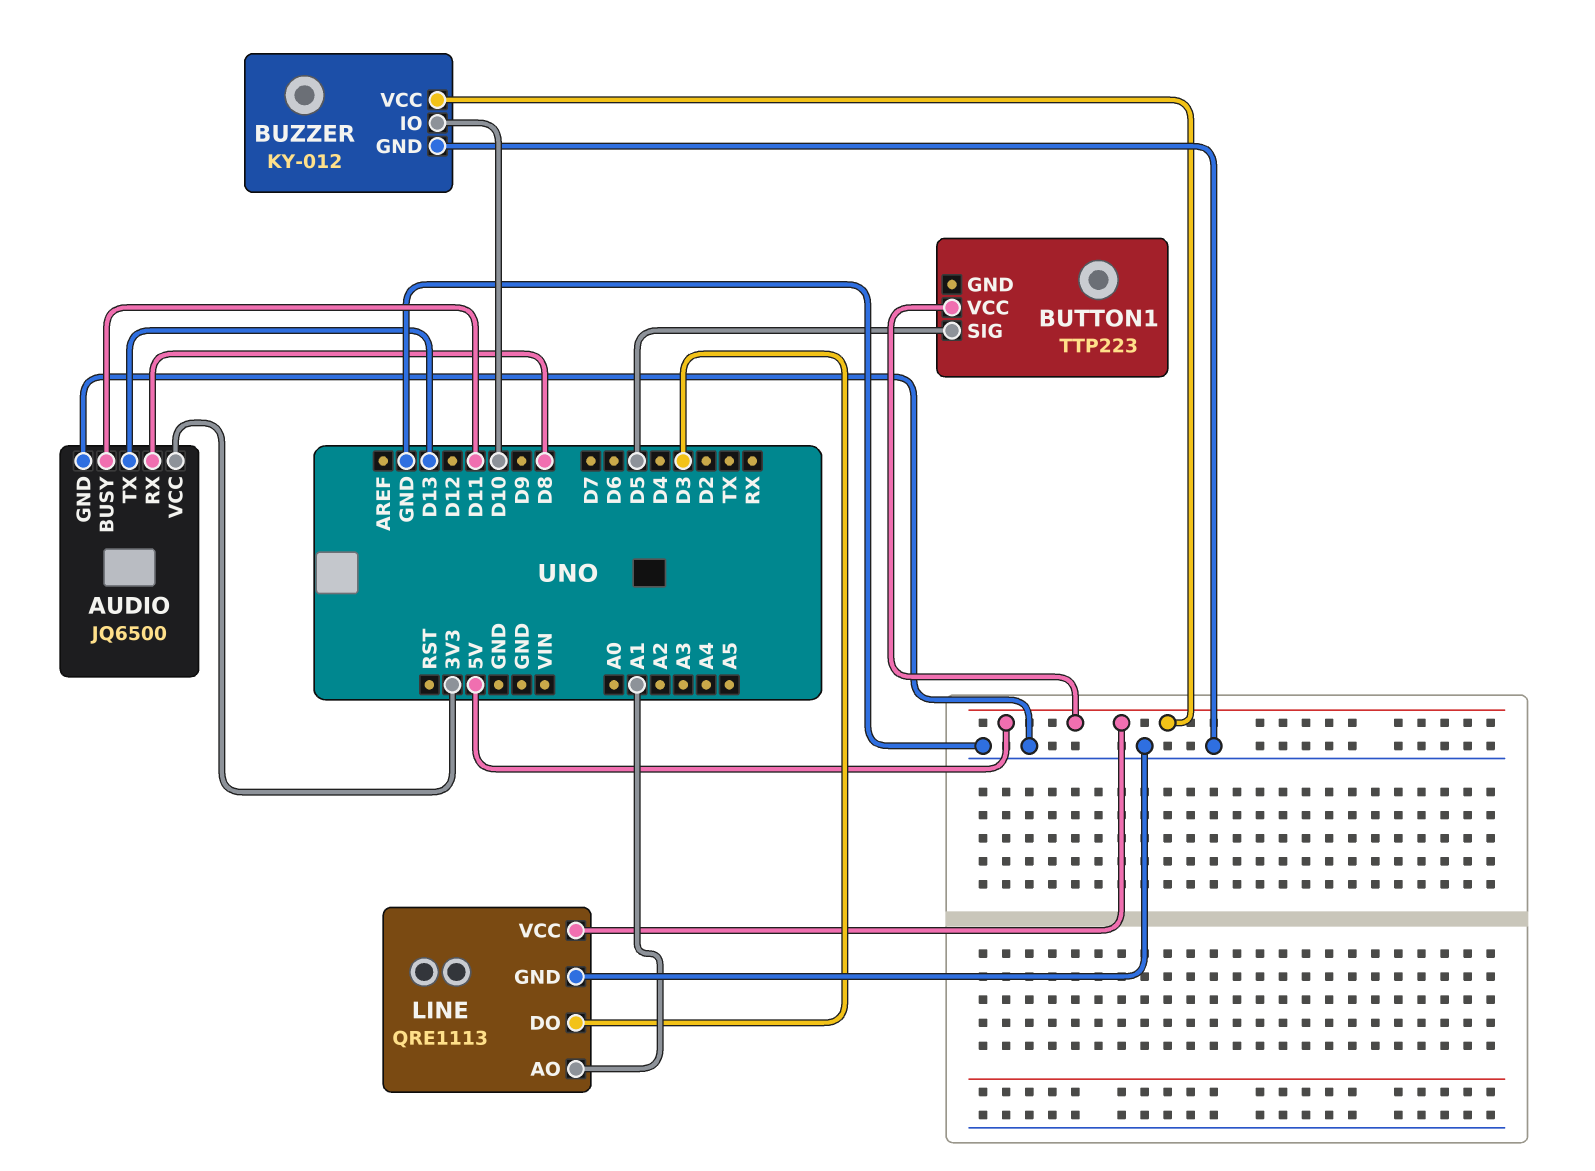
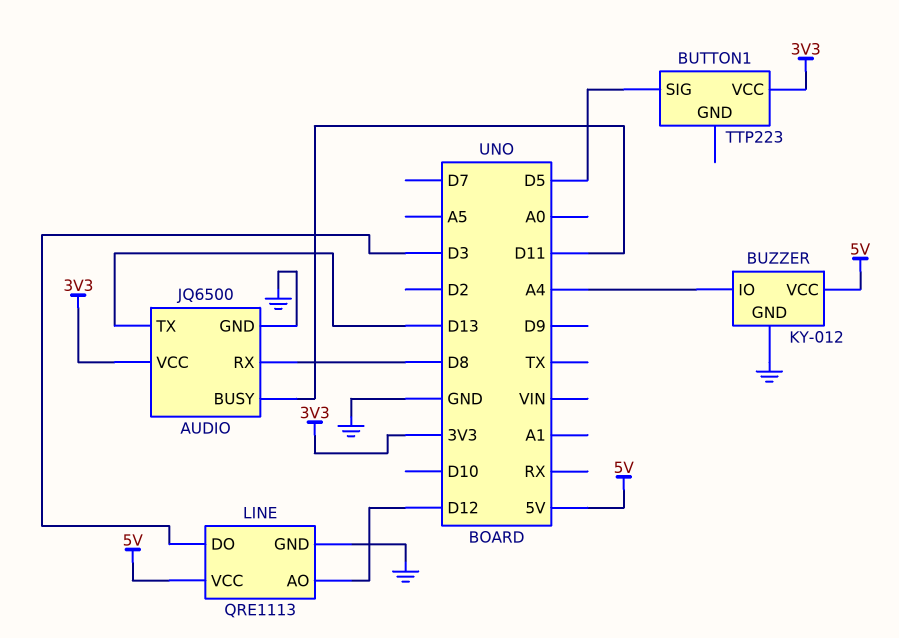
BUTTON1 pin VCC: 5V -> 3V3
BUZZER pin IO: D10 -> A4
LINE pin AO: A1 -> D12

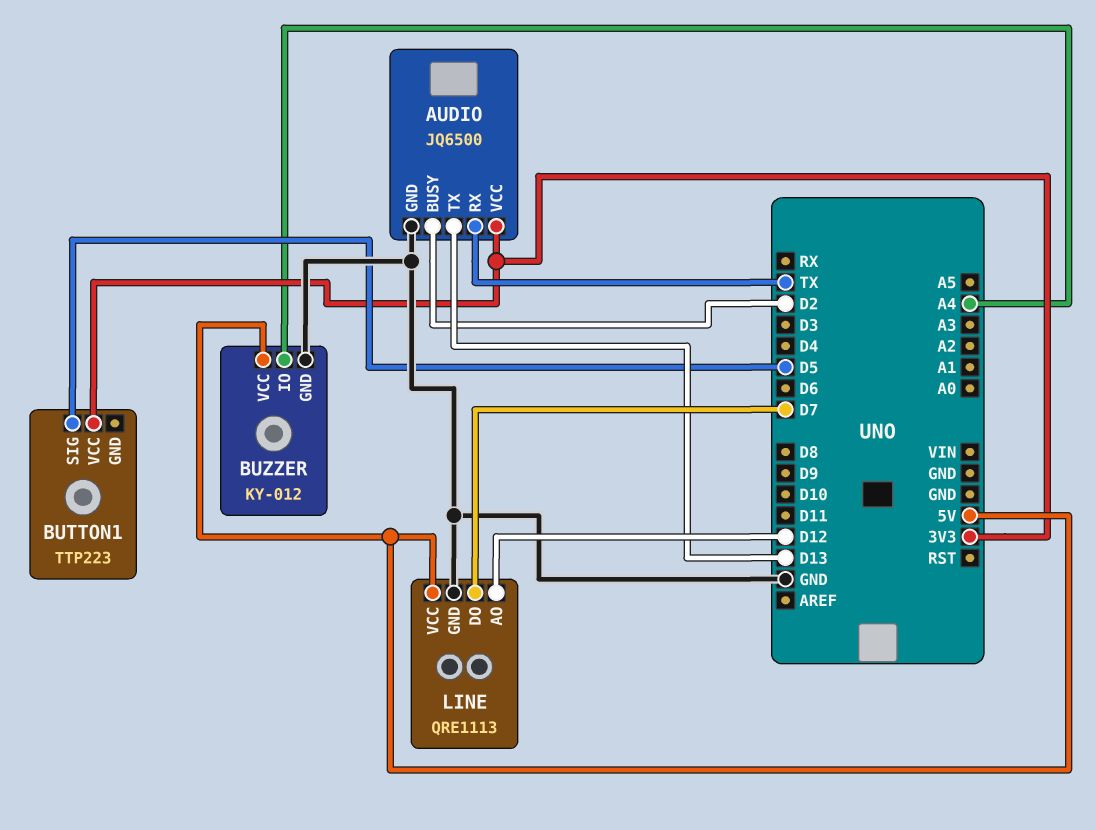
AUDIO pin BUSY: D11 -> D2
AUDIO pin RX: D8 -> TX
LINE pin DO: D3 -> D7

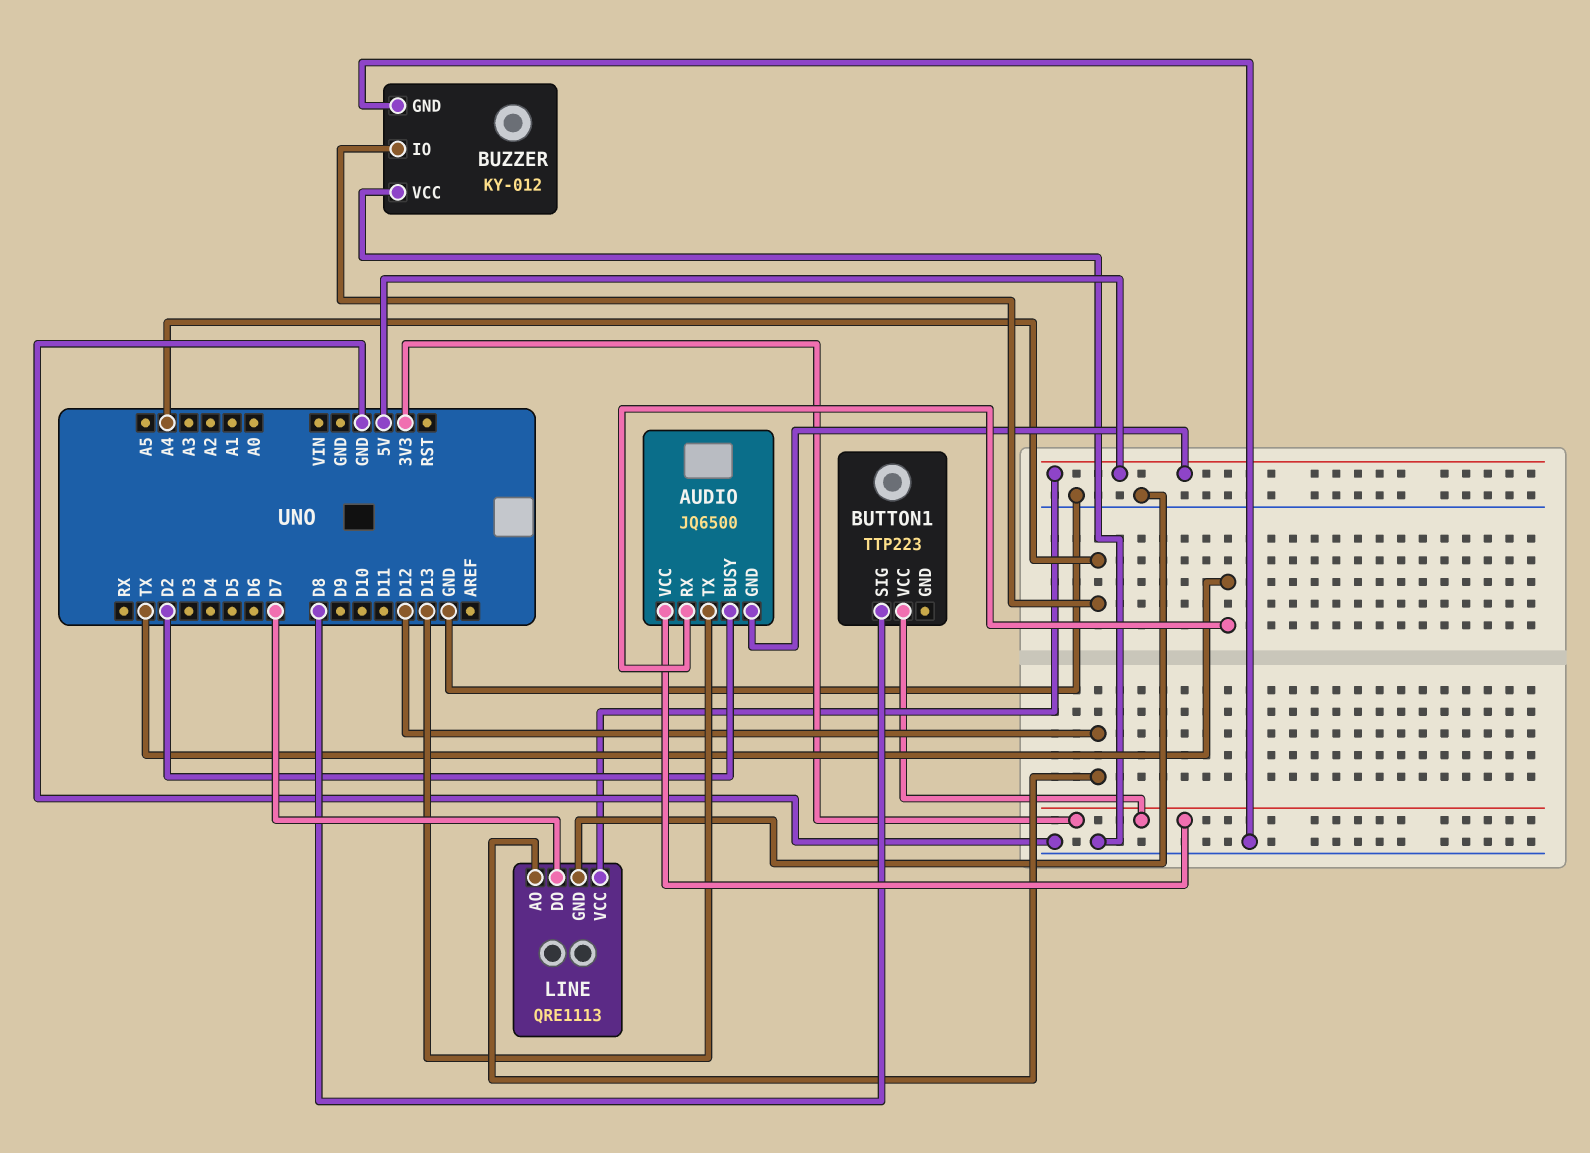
AUDIO pin GND: GND -> 5V
BUTTON1 pin SIG: D5 -> D8
BUZZER pin VCC: 5V -> GND

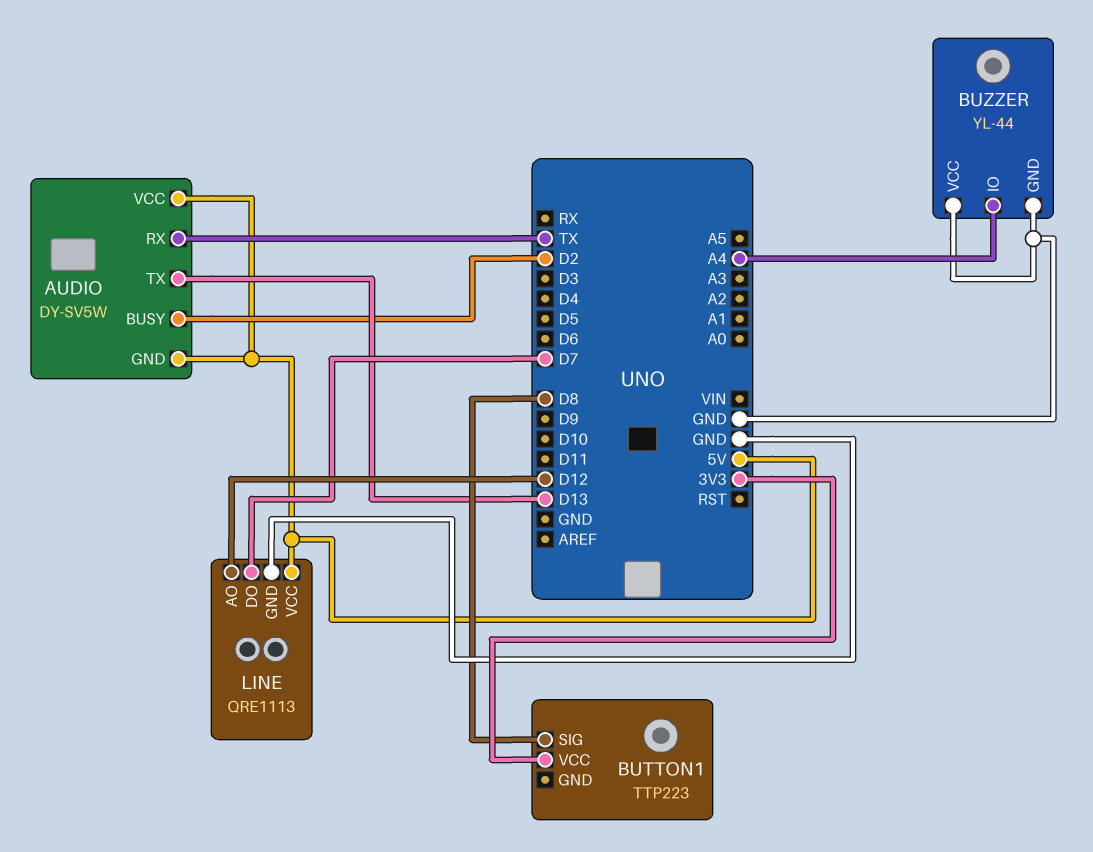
AUDIO: JQ6500 -> DY-SV5W
AUDIO pin VCC: 3V3 -> 5V
BUZZER: KY-012 -> YL-44

